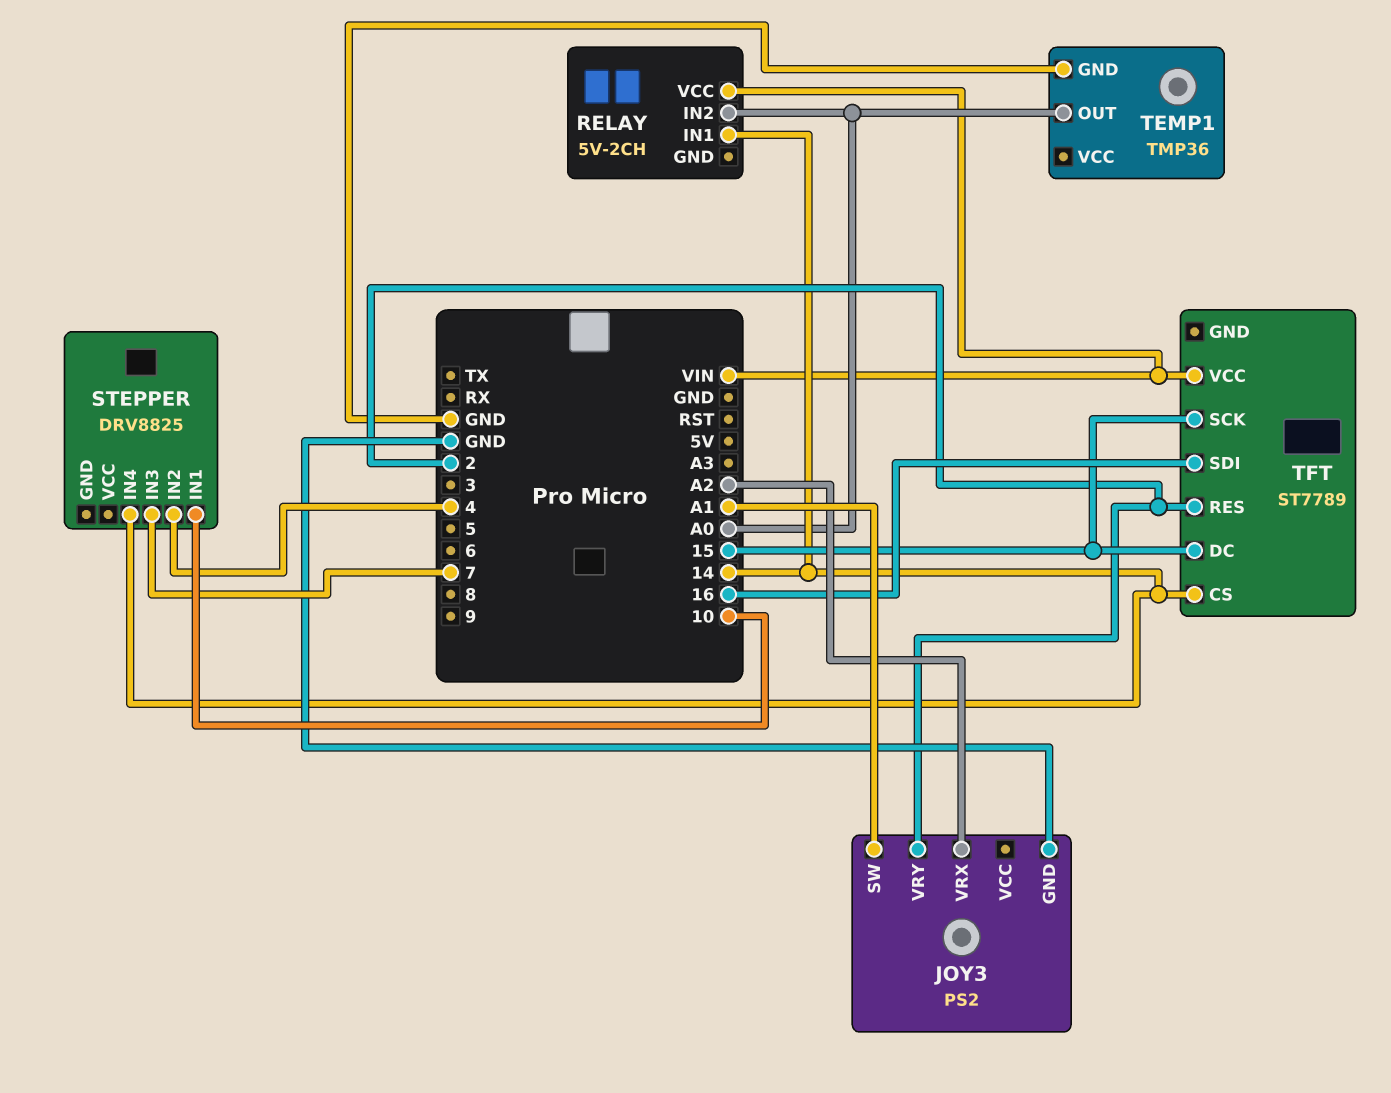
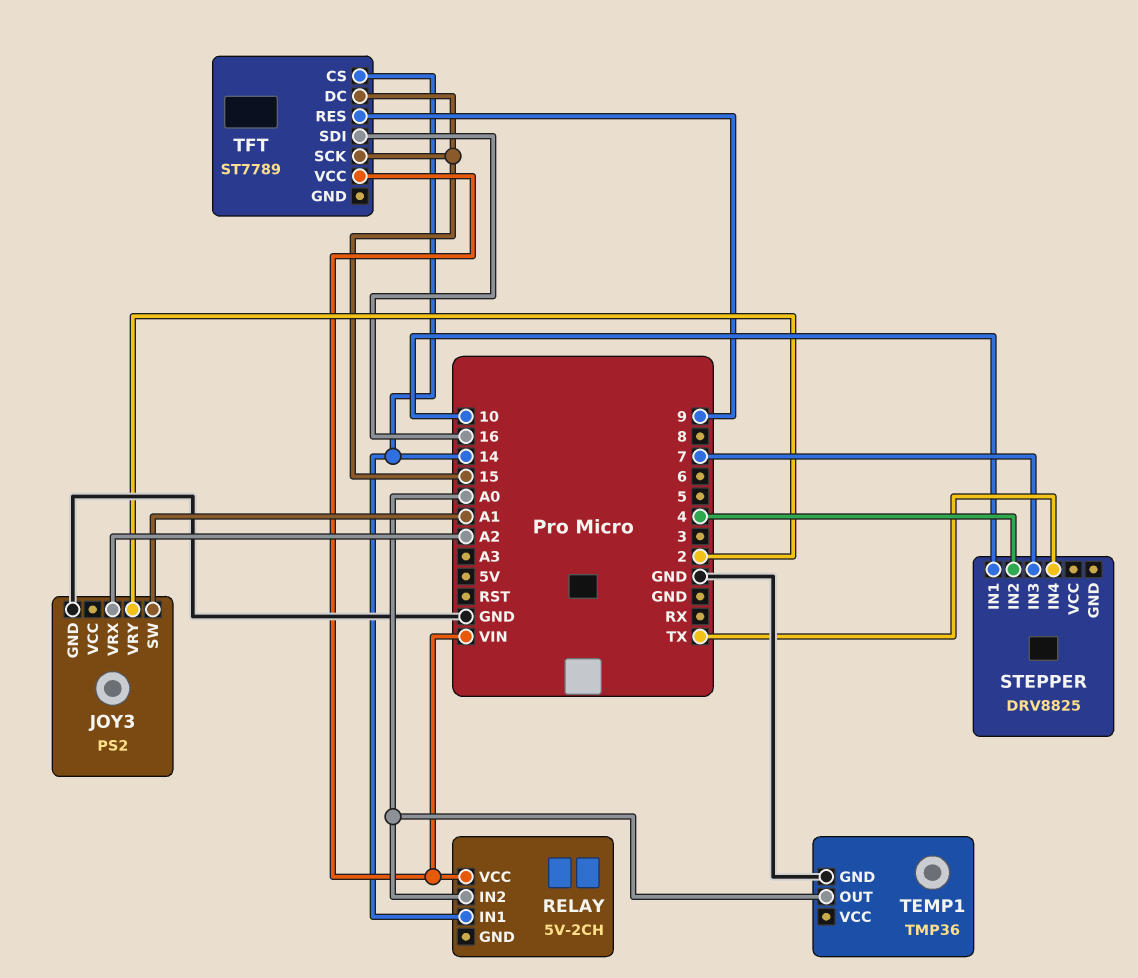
STEPPER pin IN4: 14 -> TX
TFT pin RES: 2 -> 9

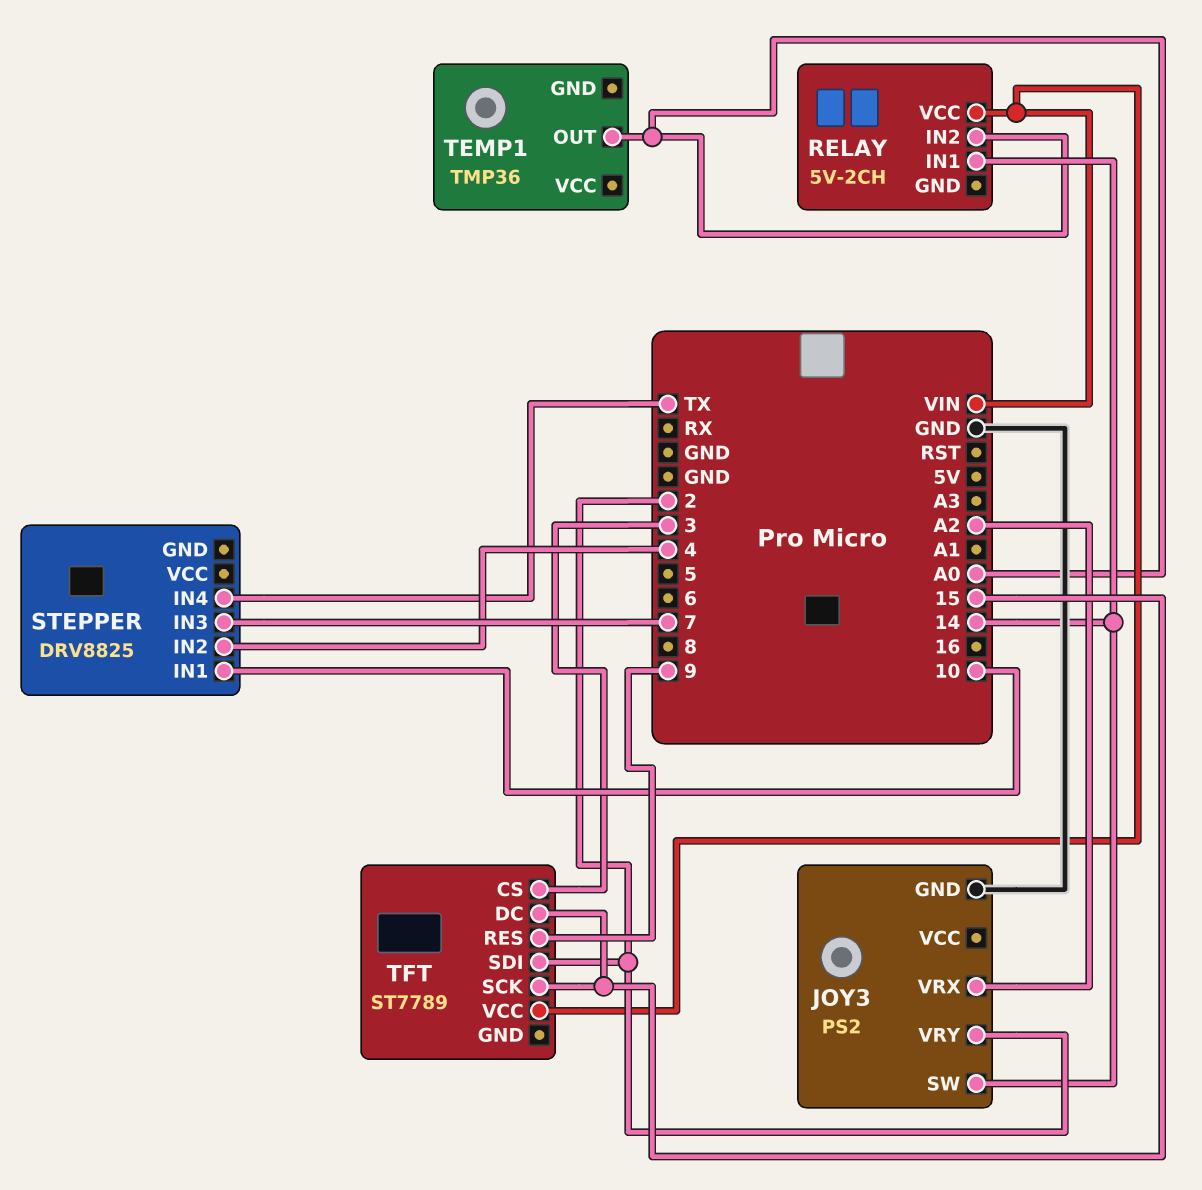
JOY3 pin SW: A1 -> 14
TEMP1 pin GND: GND -> none
TFT pin CS: 14 -> 3
TFT pin SDI: 16 -> 2

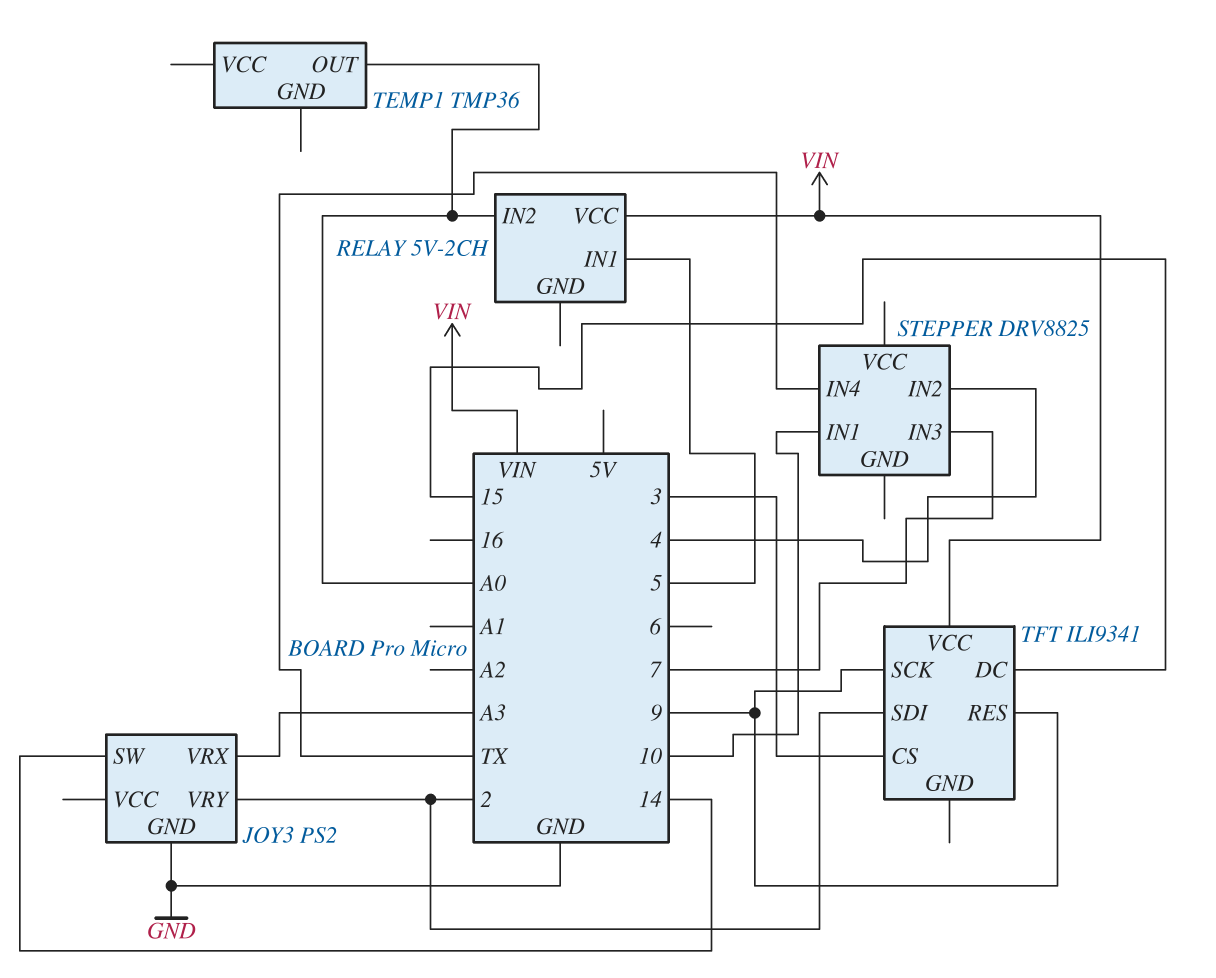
JOY3 pin VRX: A2 -> A3
RELAY pin IN1: 14 -> 5
TFT: ST7789 -> ILI9341
TFT pin SCK: 15 -> 9

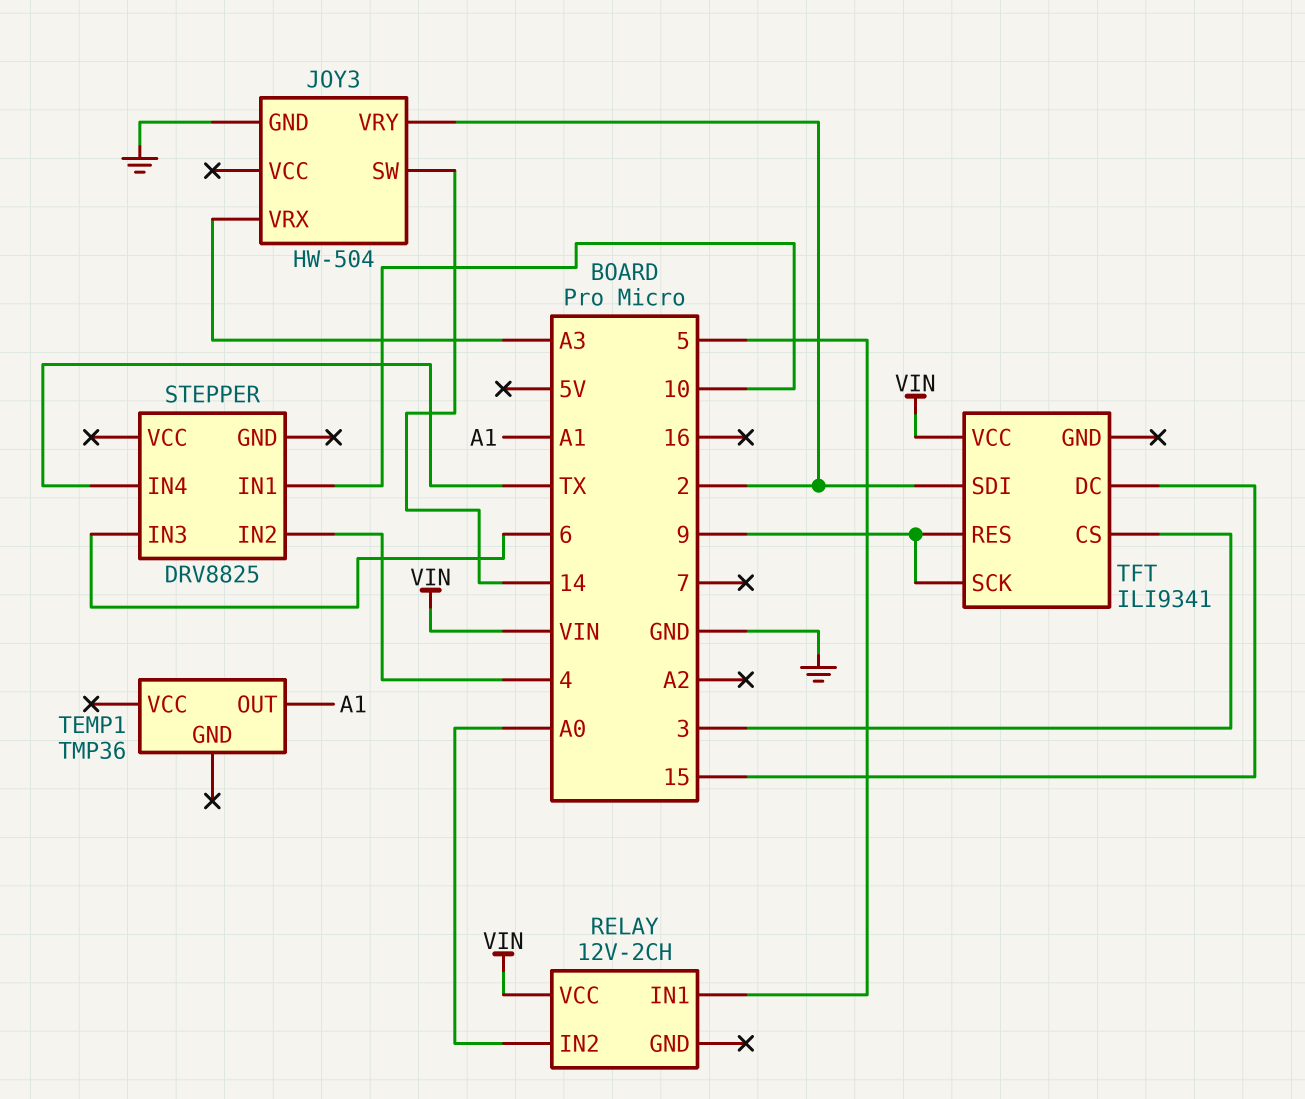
JOY3: PS2 -> HW-504
RELAY: 5V-2CH -> 12V-2CH
STEPPER pin IN3: 7 -> 6
TEMP1 pin OUT: A0 -> A1

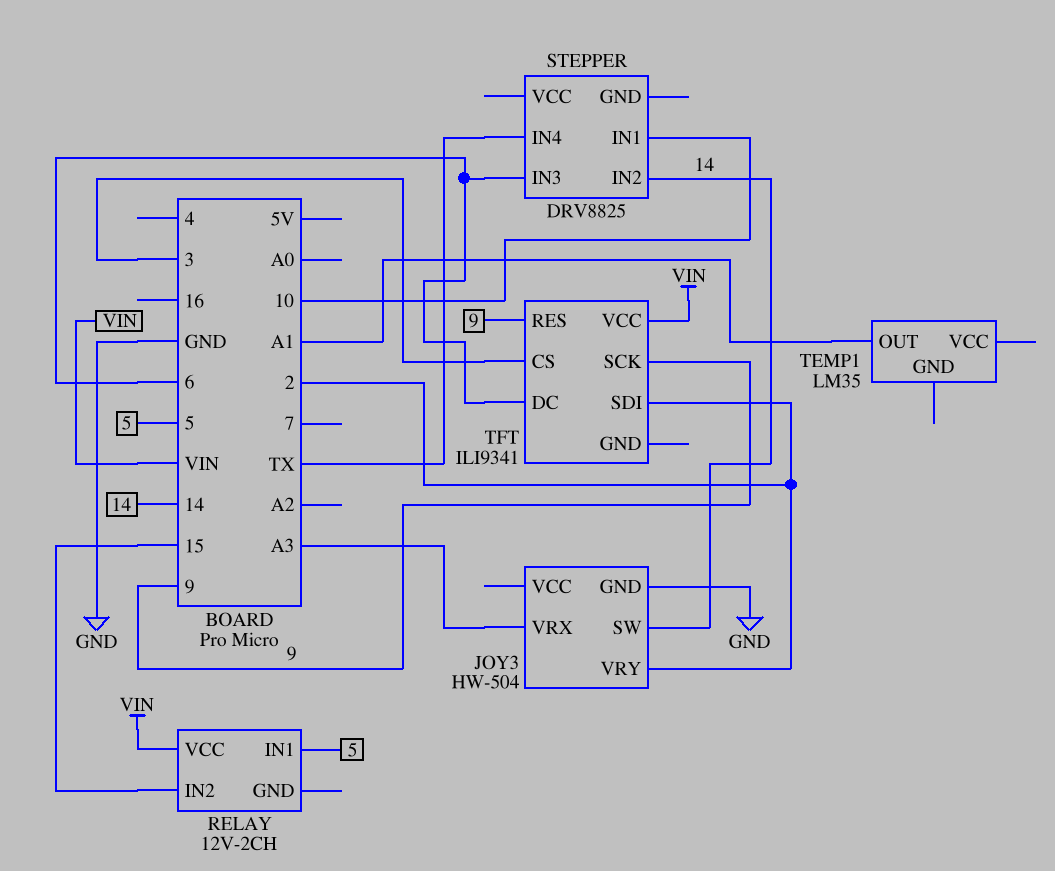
RELAY pin IN2: A0 -> 15
STEPPER pin IN2: 4 -> 14
TEMP1: TMP36 -> LM35
TFT pin DC: 15 -> 6

